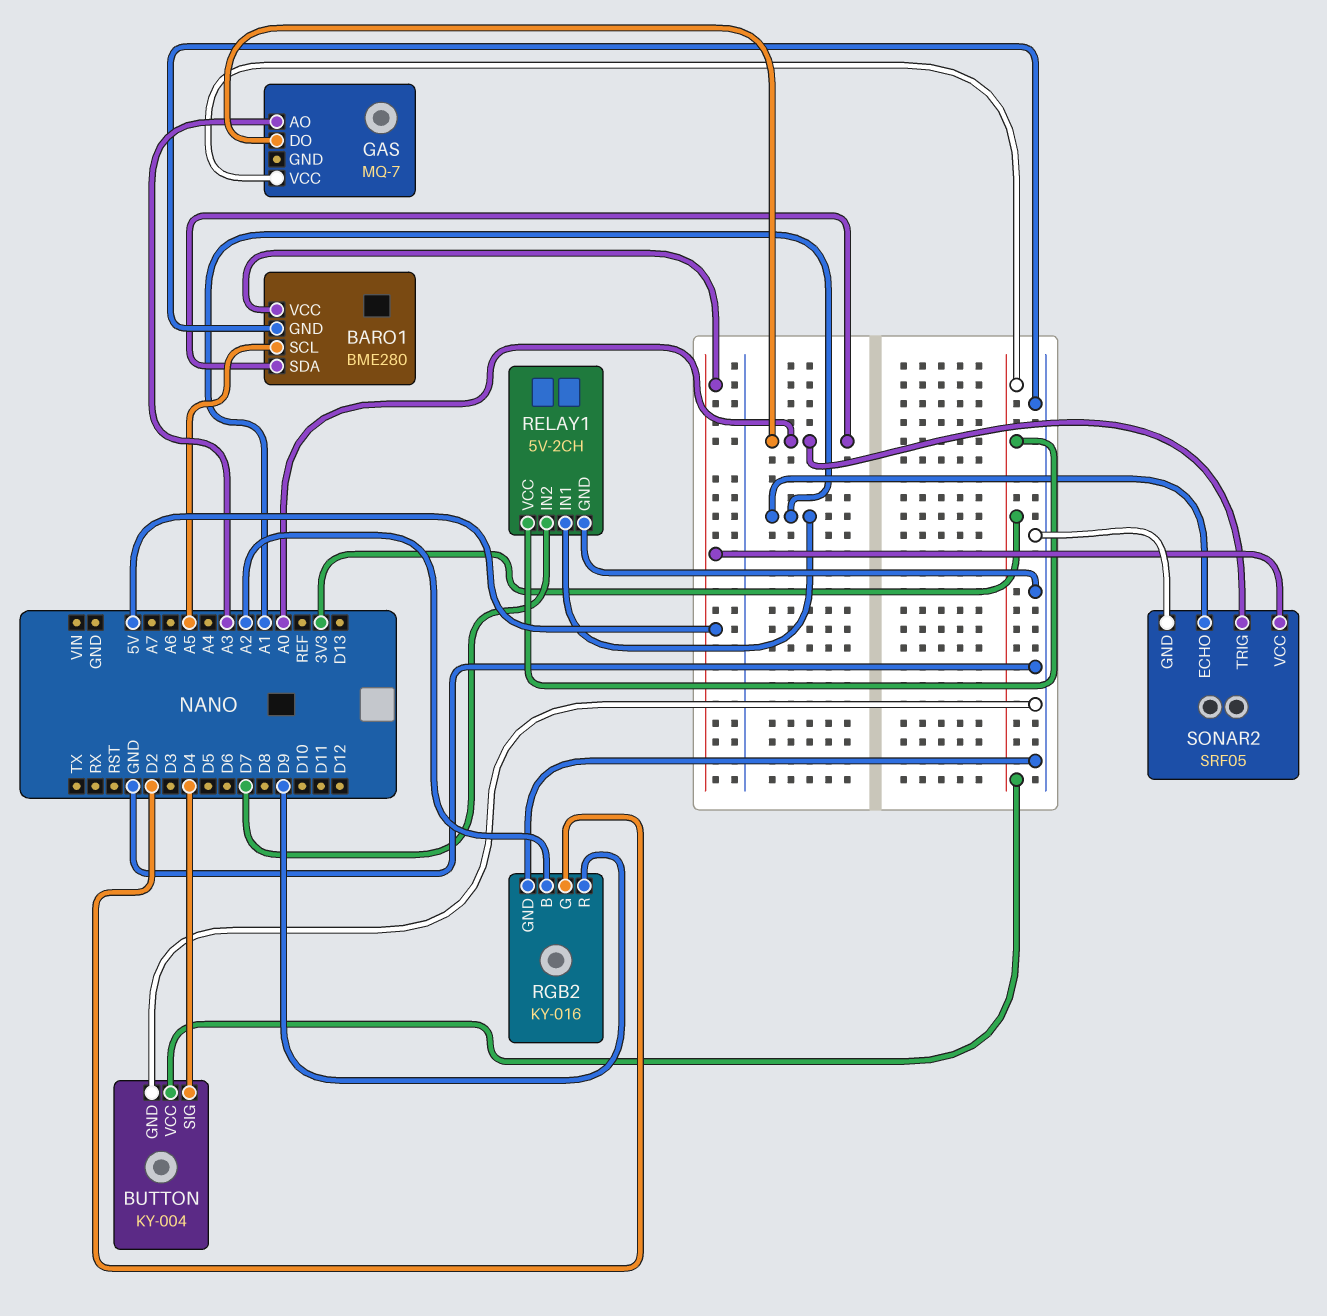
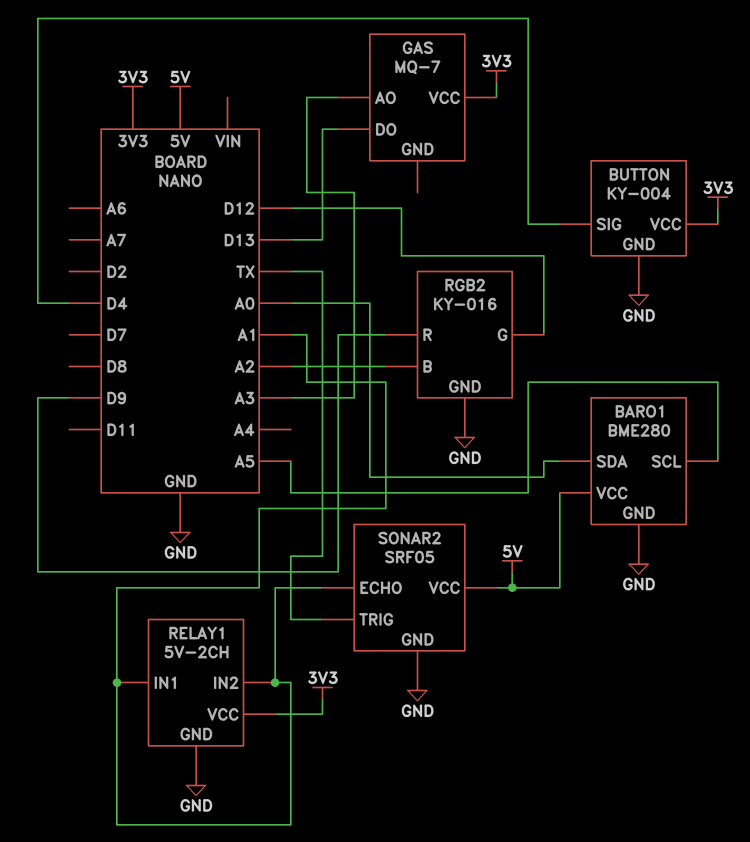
GAS pin DO: A0 -> D13
RELAY1 pin IN2: D7 -> A1
RGB2 pin G: D2 -> D12
SONAR2 pin TRIG: A0 -> TX

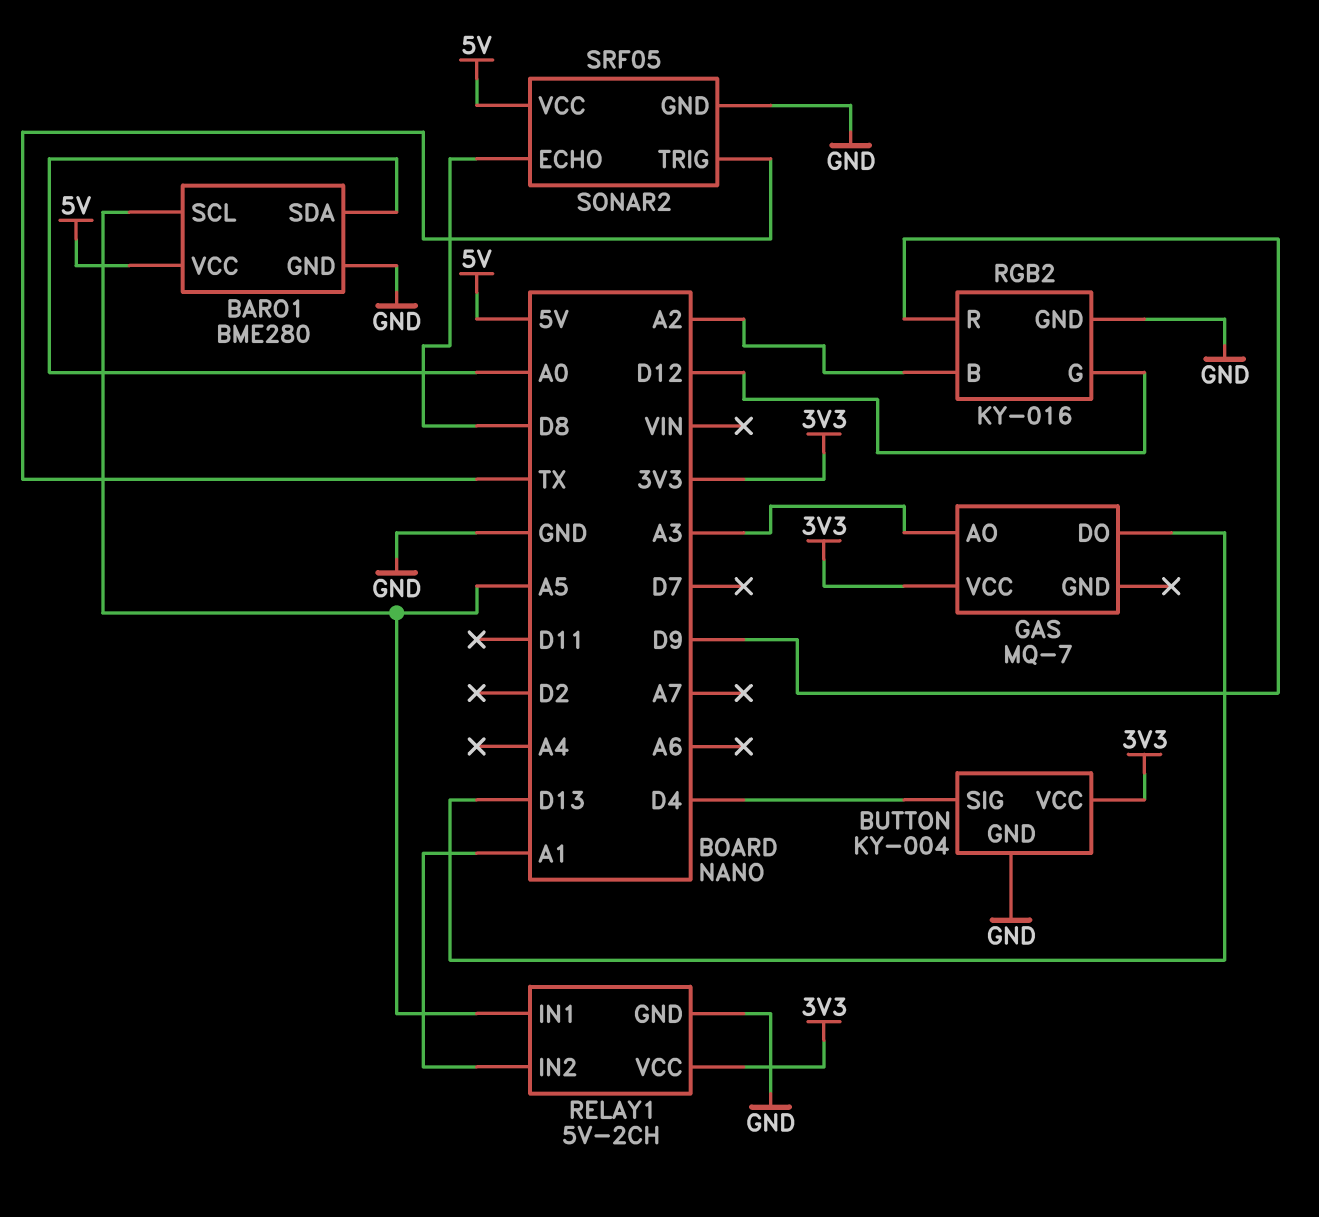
RELAY1 pin IN1: A1 -> A5
SONAR2 pin ECHO: A1 -> D8

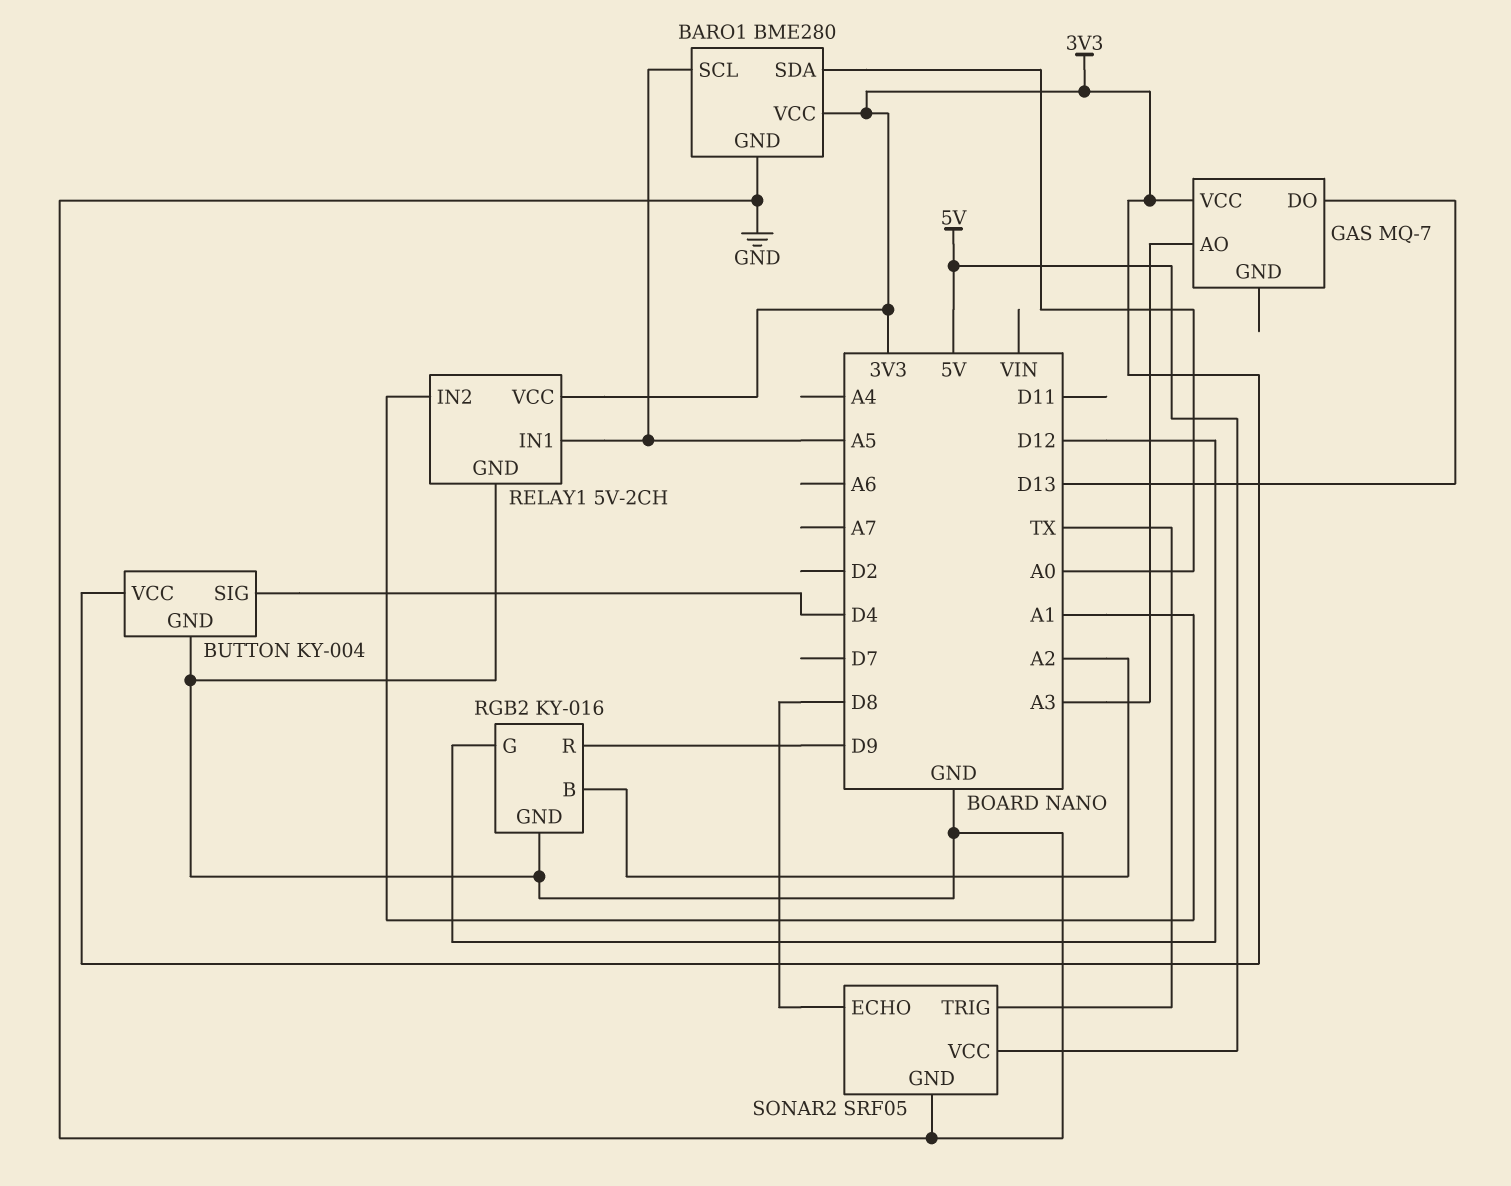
BARO1 pin VCC: 5V -> 3V3

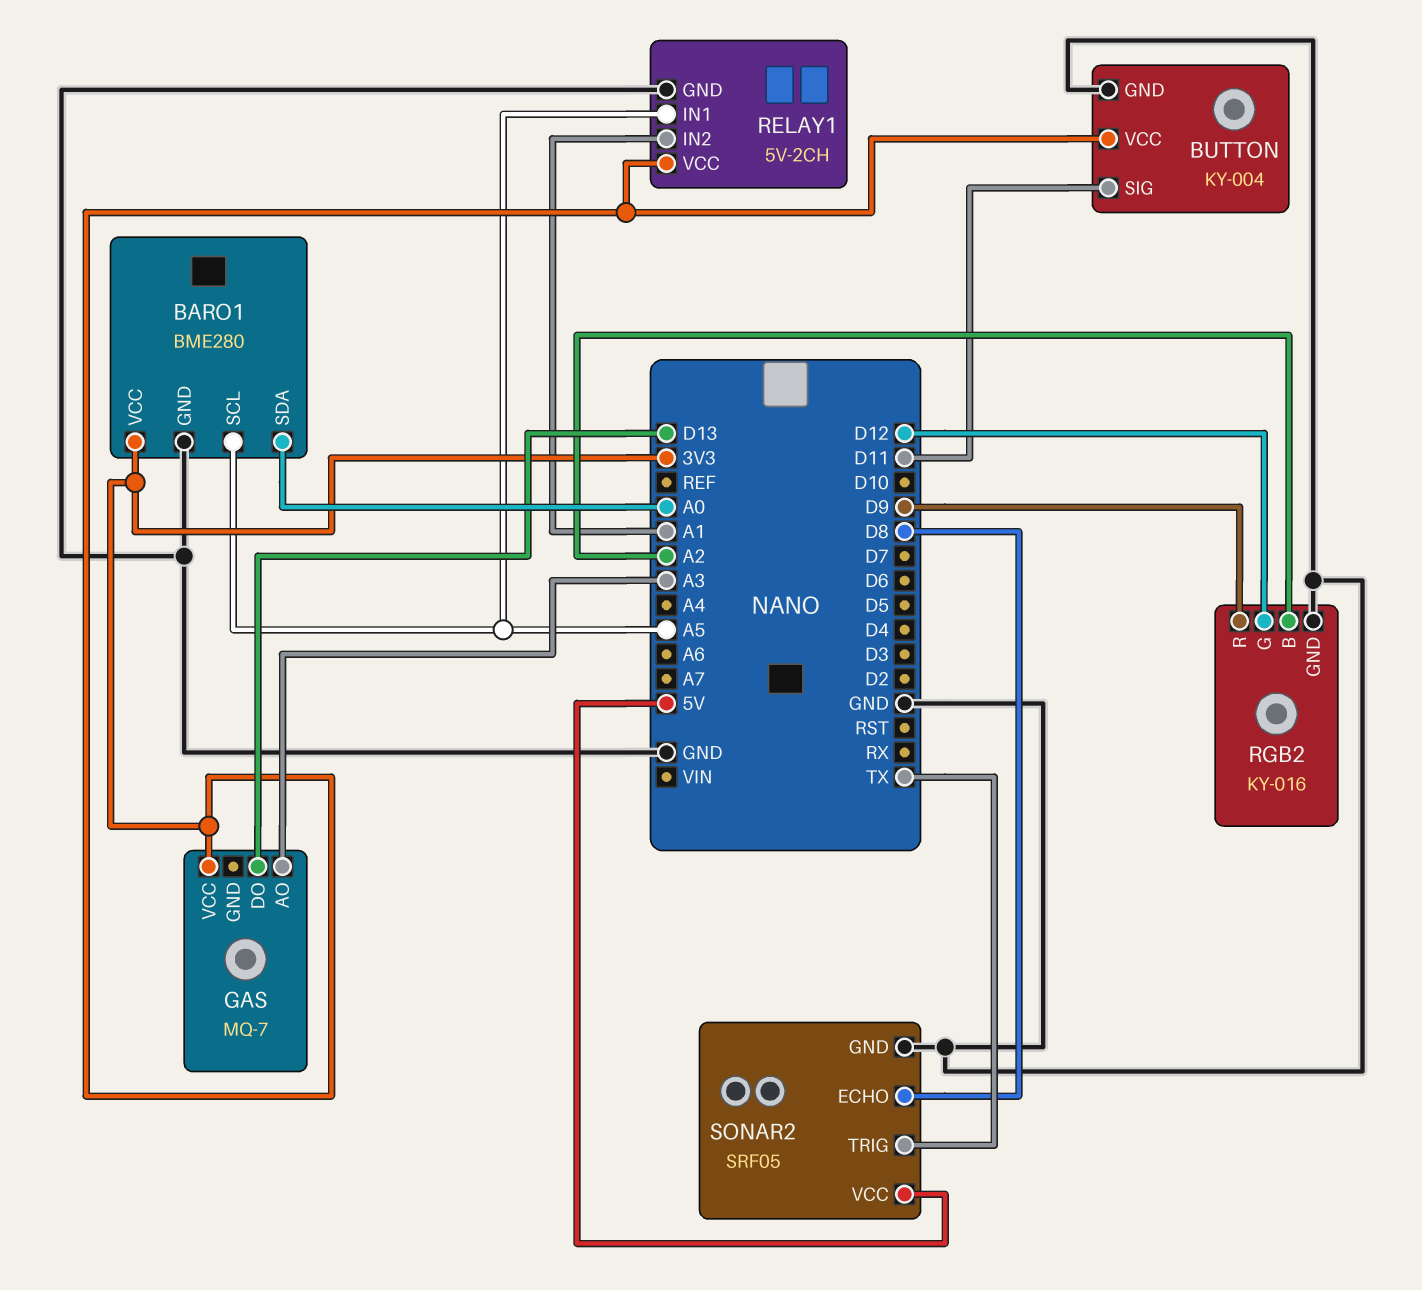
BUTTON pin SIG: D4 -> D11

